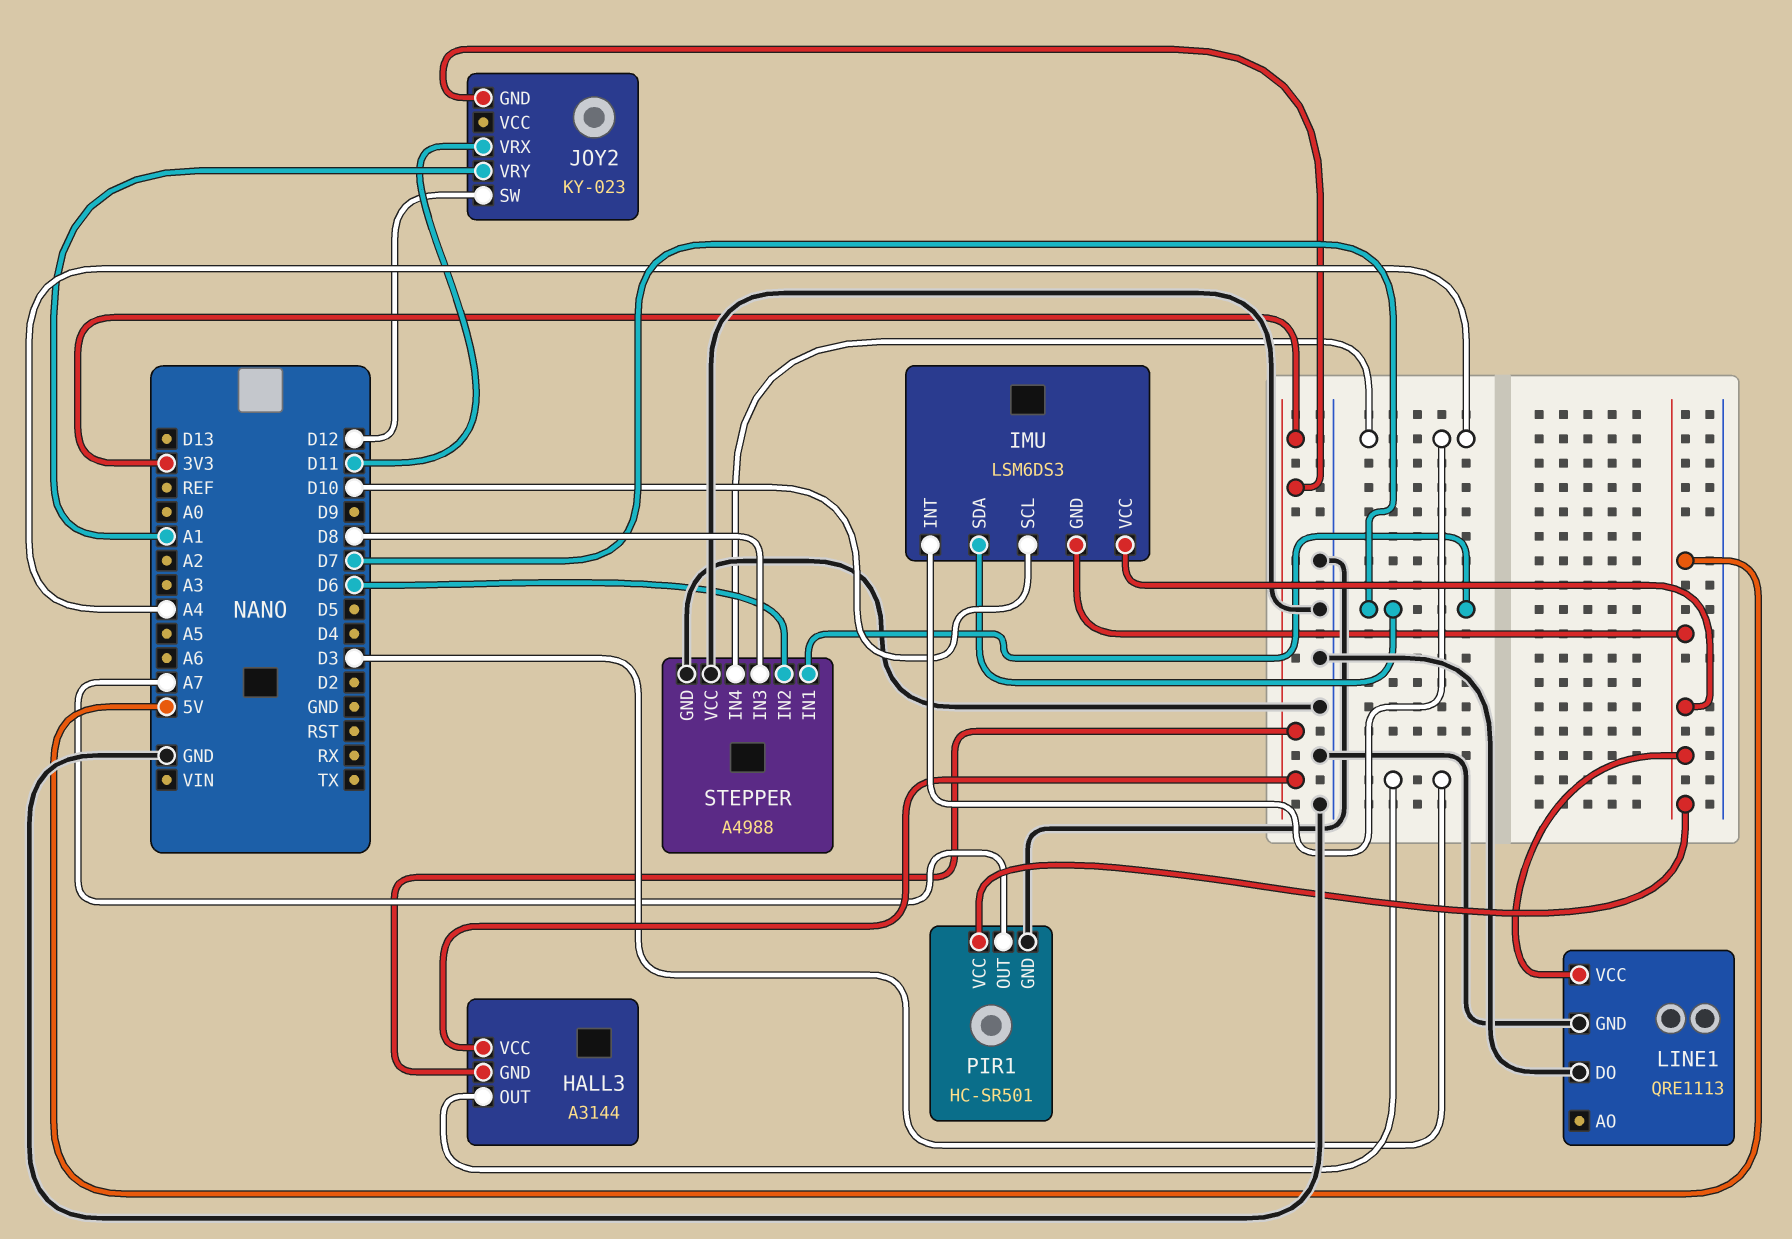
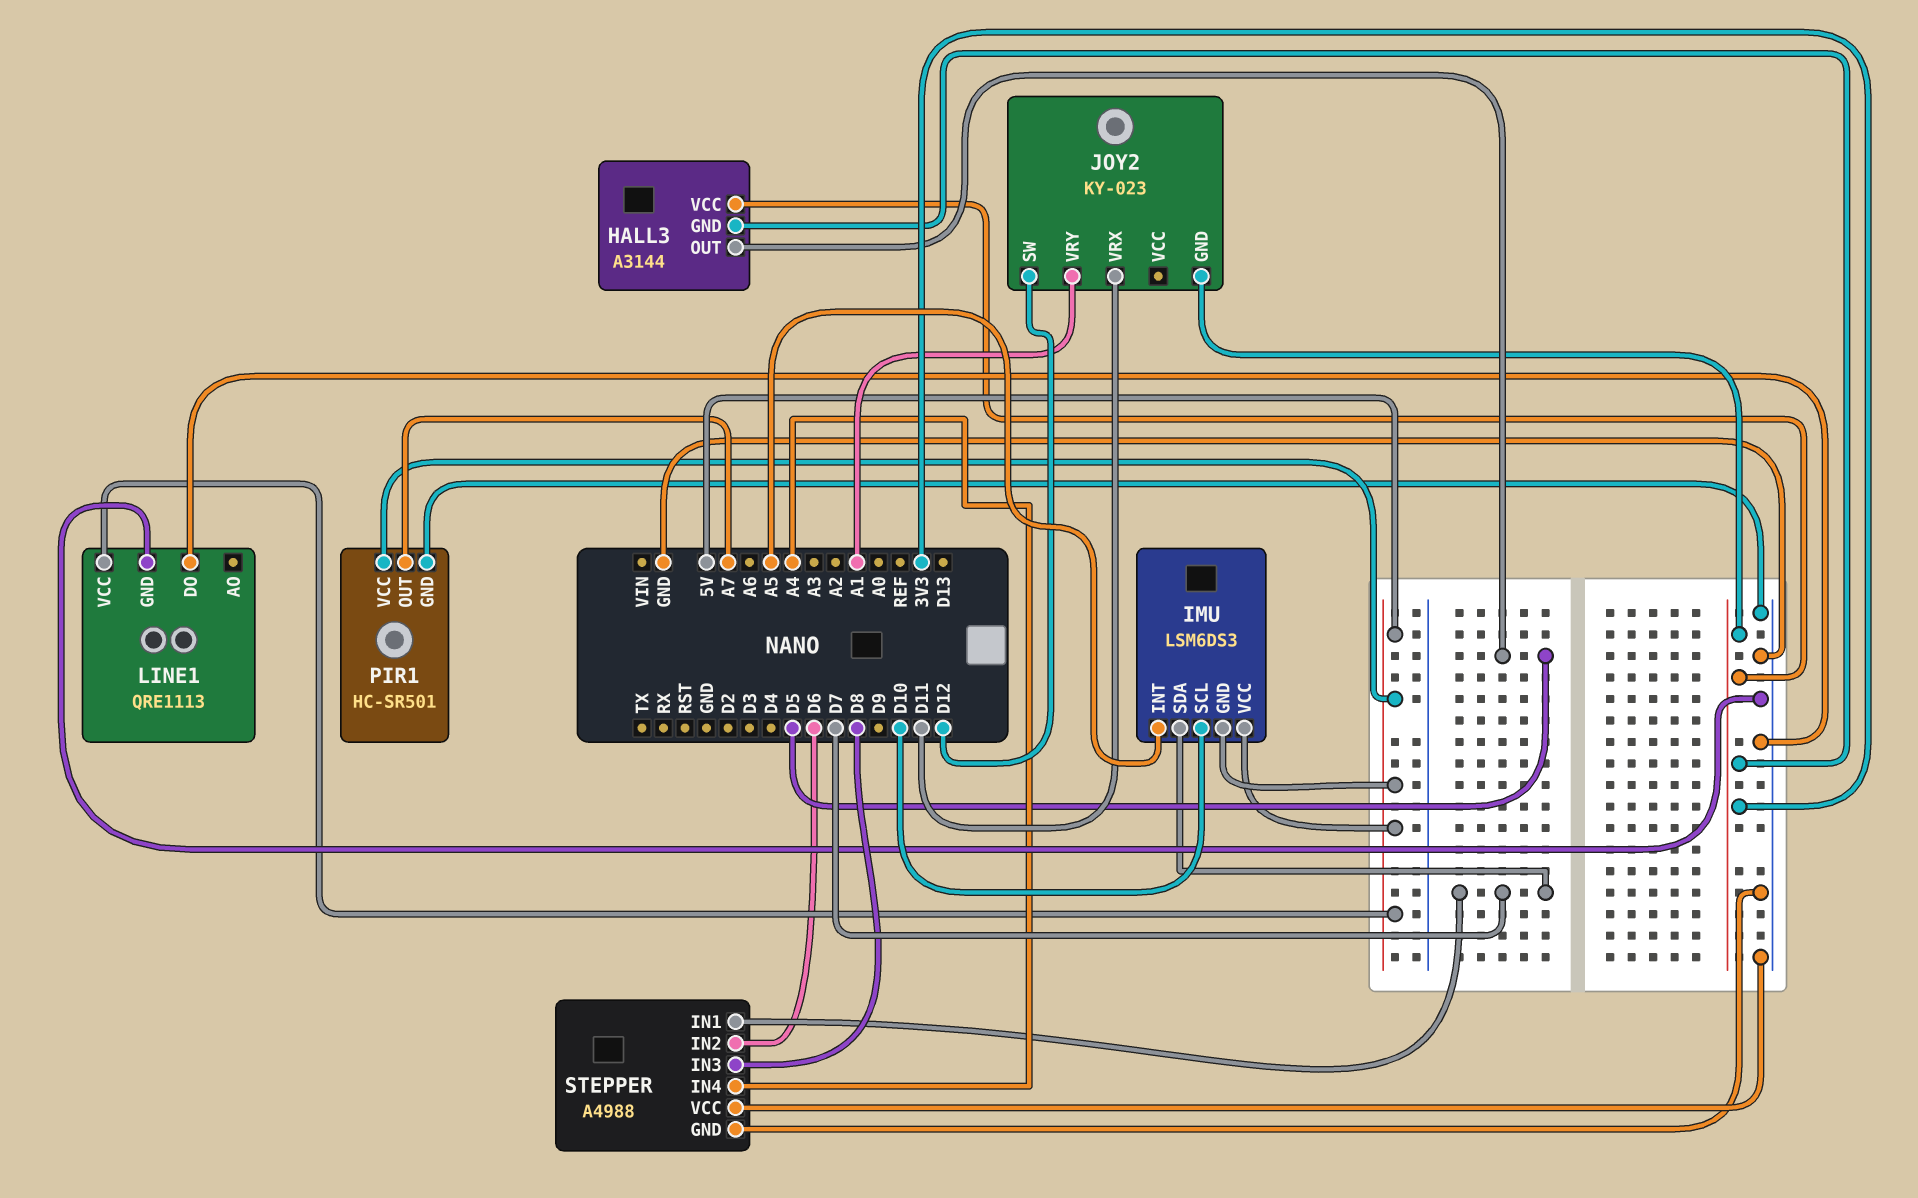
HALL3 pin OUT: D3 -> D5
IMU pin INT: A4 -> A5

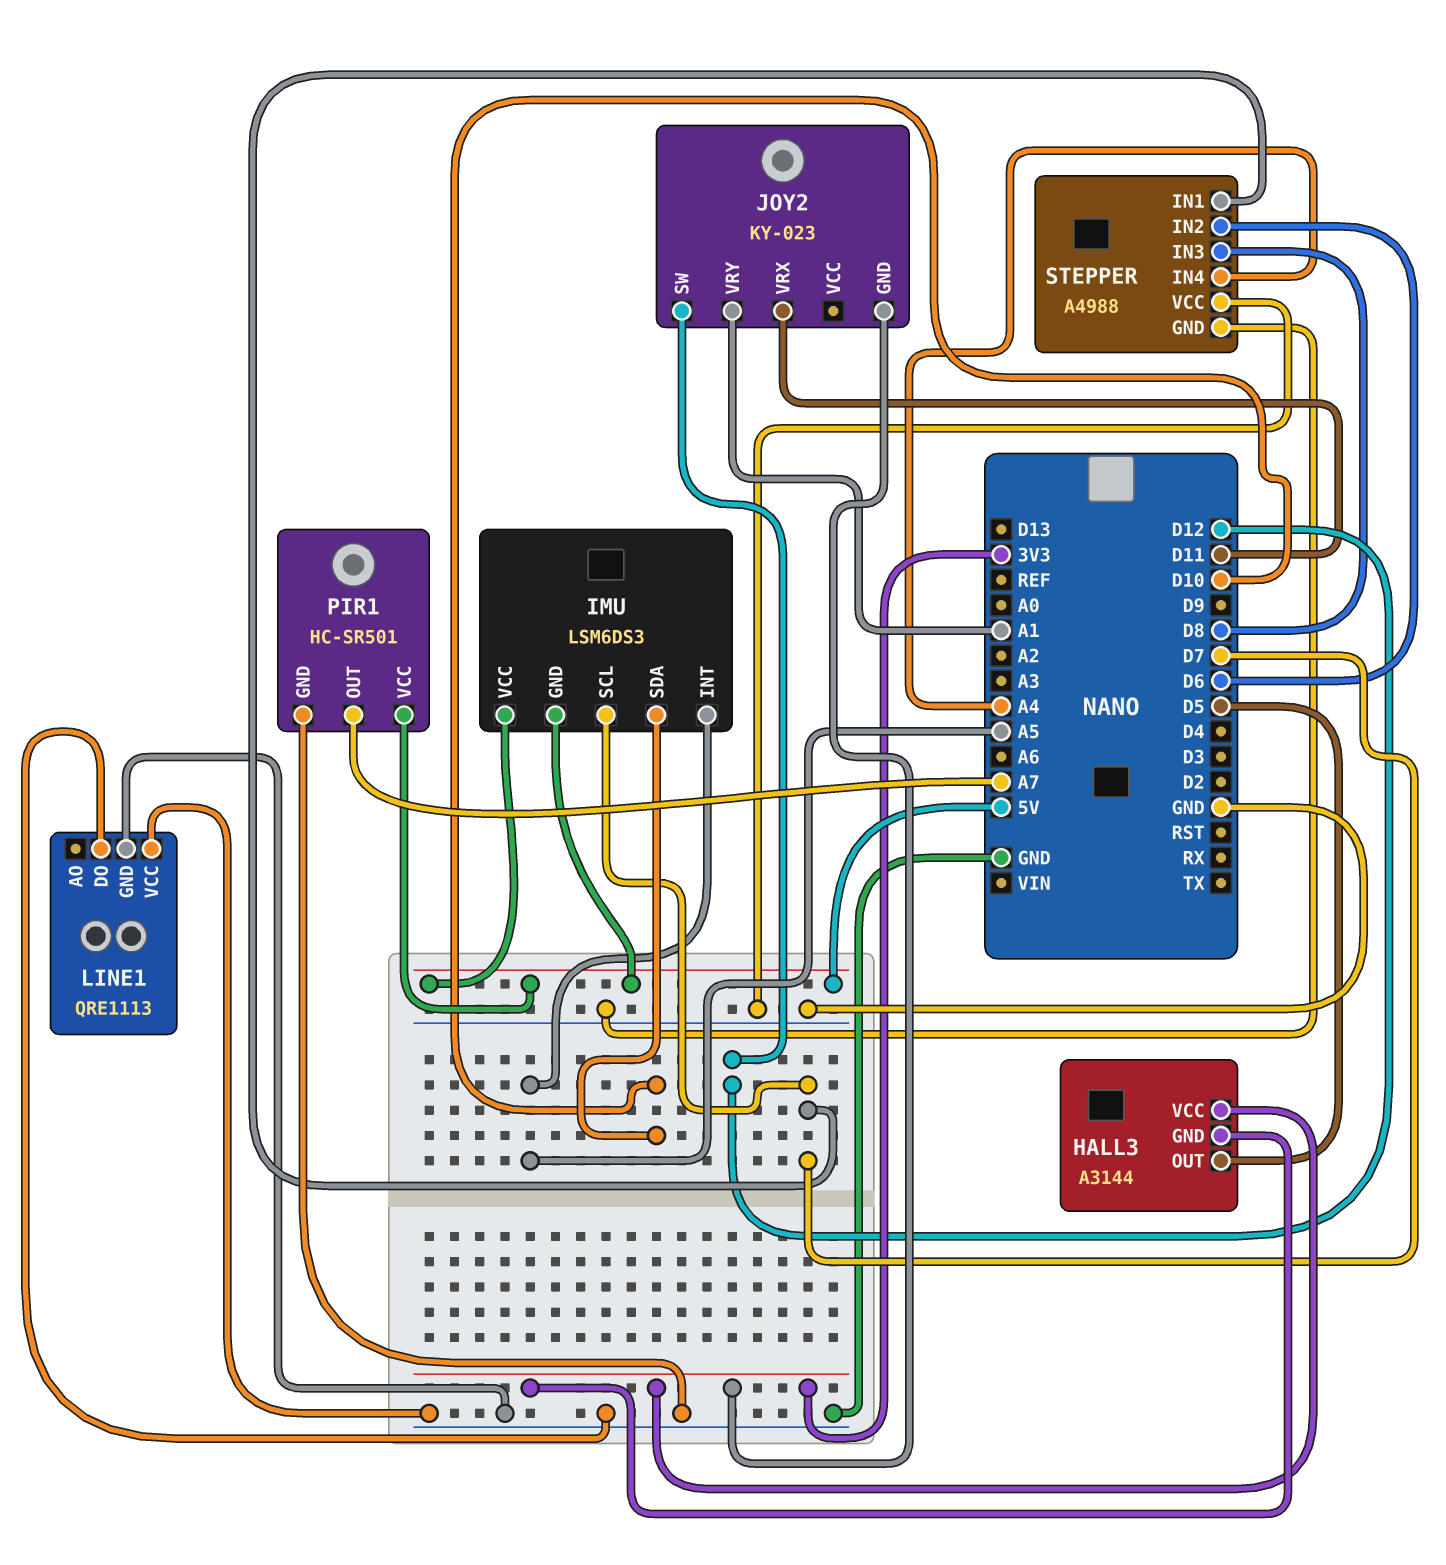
IMU pin SCL: D10 -> D7
IMU pin SDA: D7 -> D10
LINE1 pin VCC: 5V -> GND

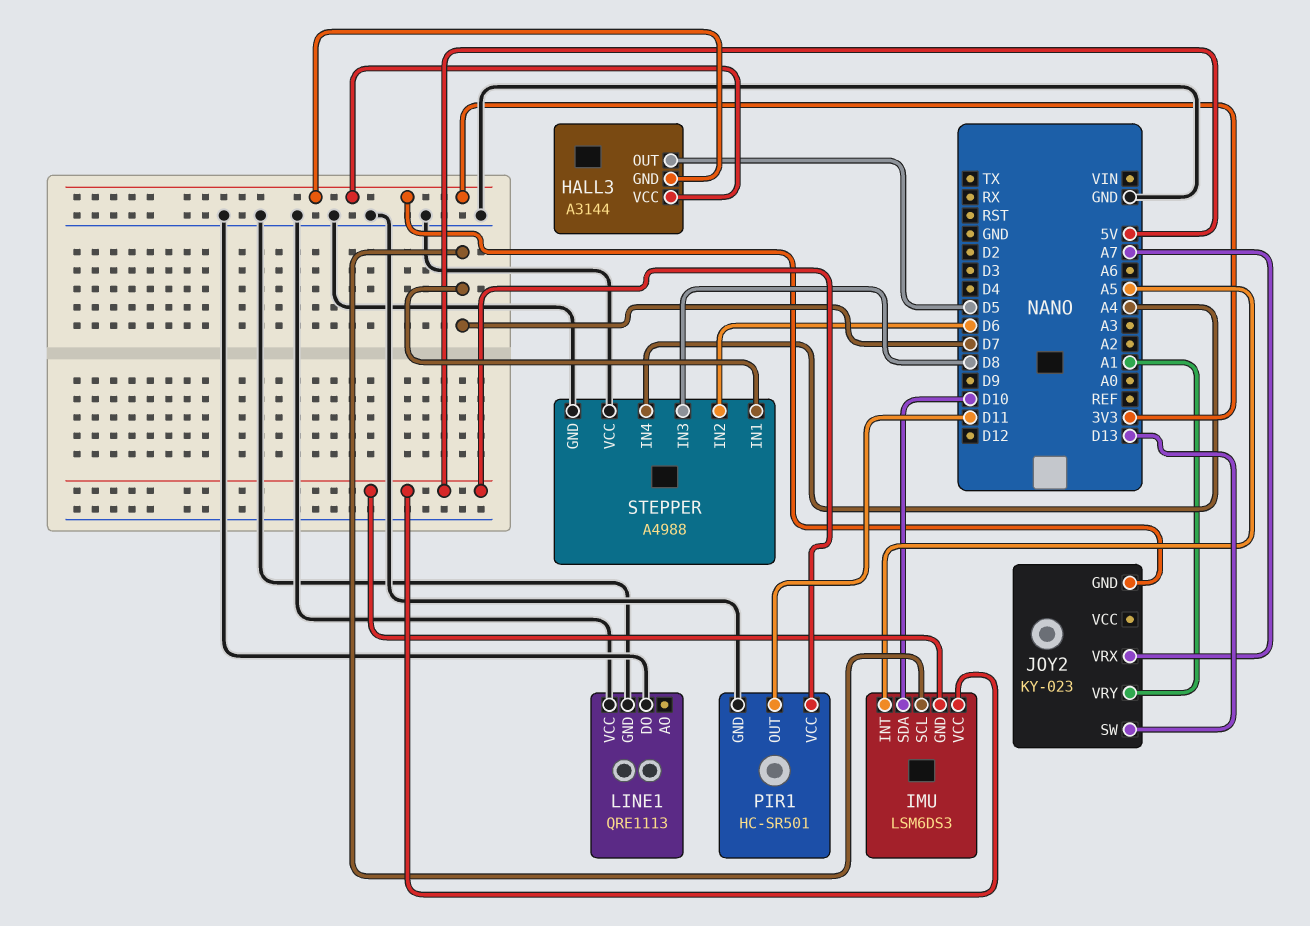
JOY2 pin SW: D12 -> D13
JOY2 pin VRX: D11 -> A7
PIR1 pin OUT: A7 -> D11

